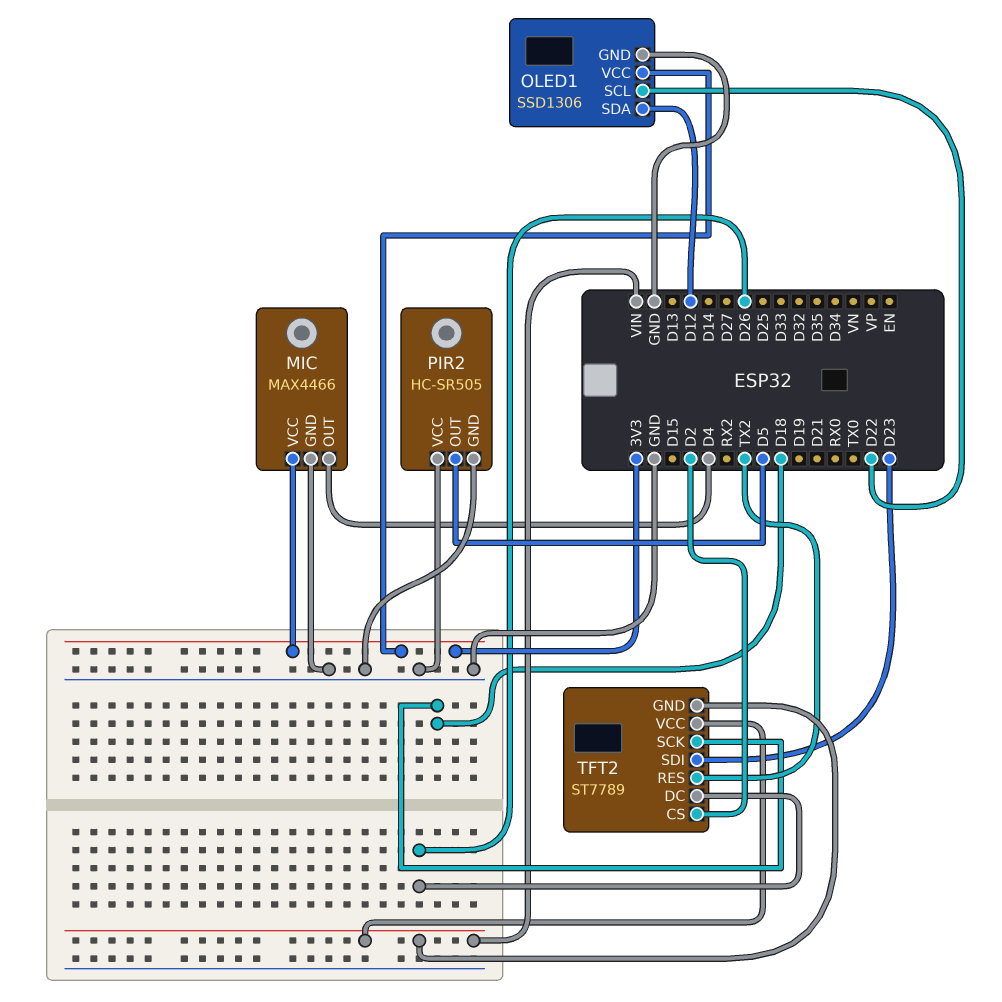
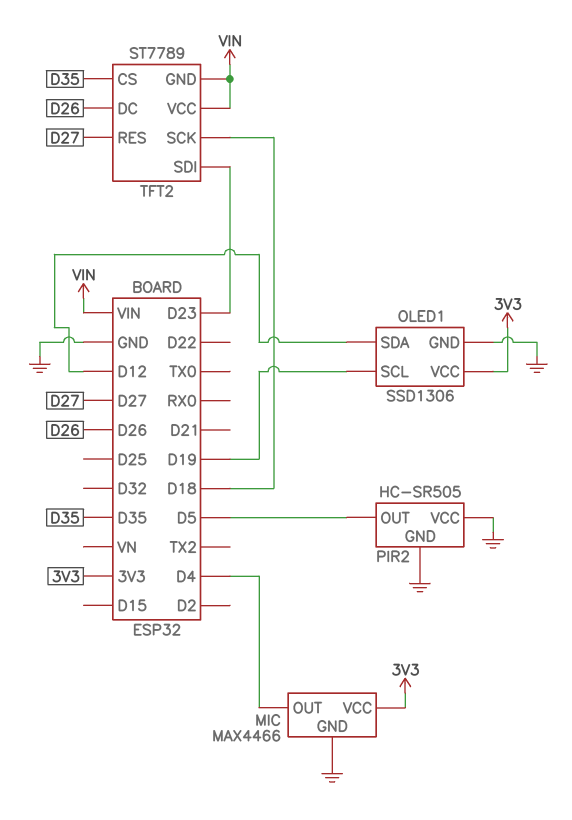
OLED1 pin SCL: D22 -> D19
TFT2 pin CS: D2 -> D35
TFT2 pin RES: TX2 -> D27

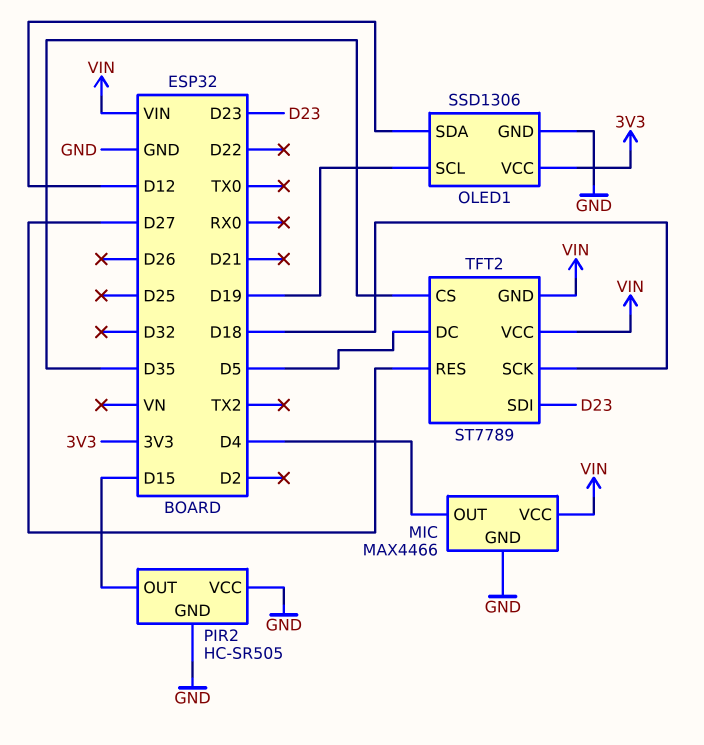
MIC pin VCC: 3V3 -> VIN
PIR2 pin OUT: D5 -> D15
TFT2 pin DC: D26 -> D5

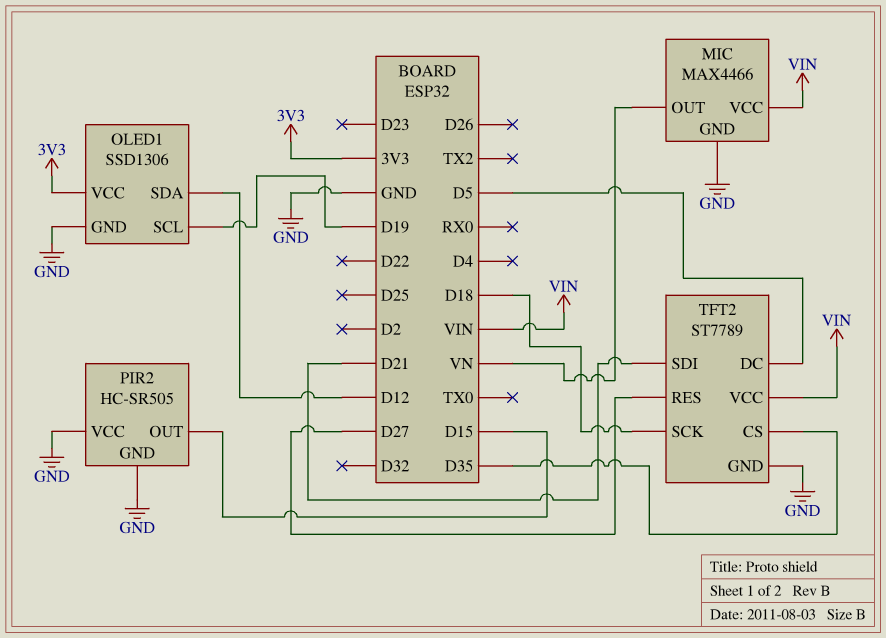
MIC pin OUT: D4 -> VN
TFT2 pin GND: VIN -> GND
TFT2 pin SDI: D23 -> D21

